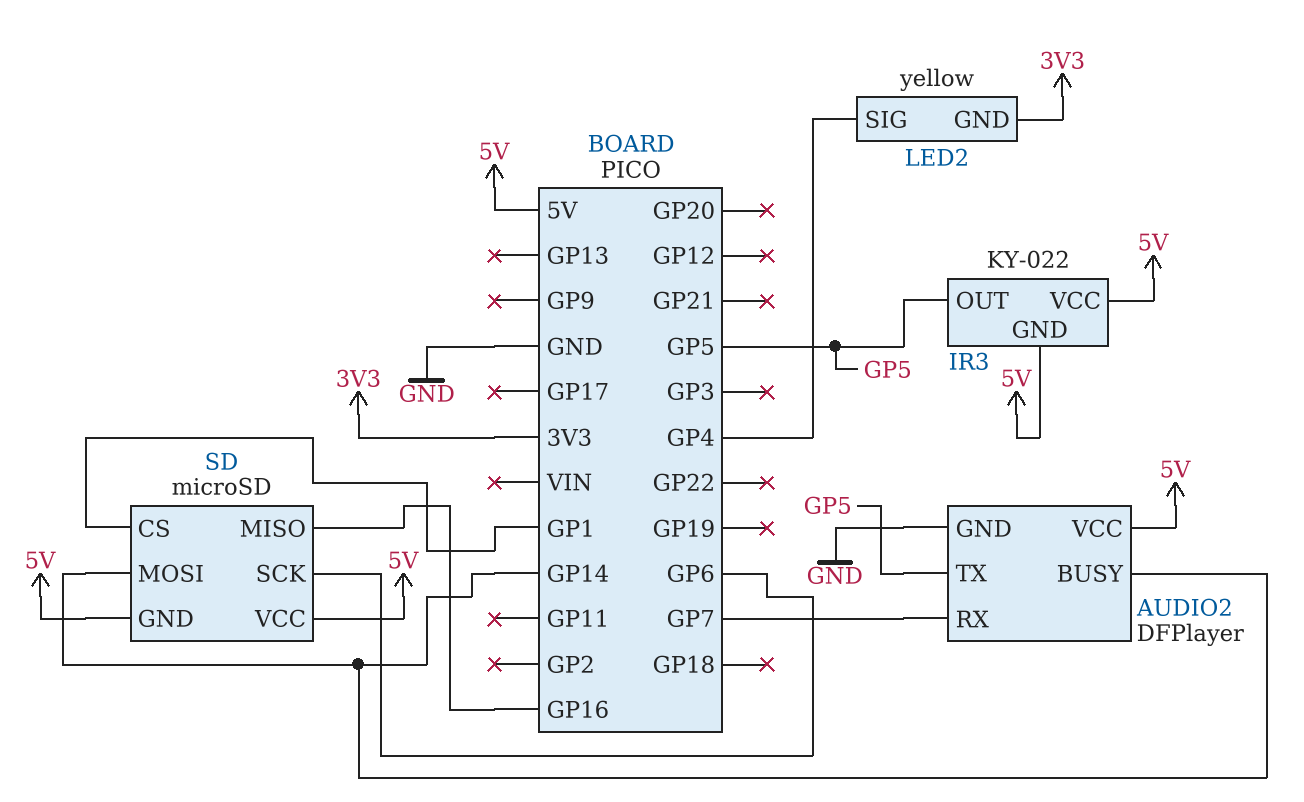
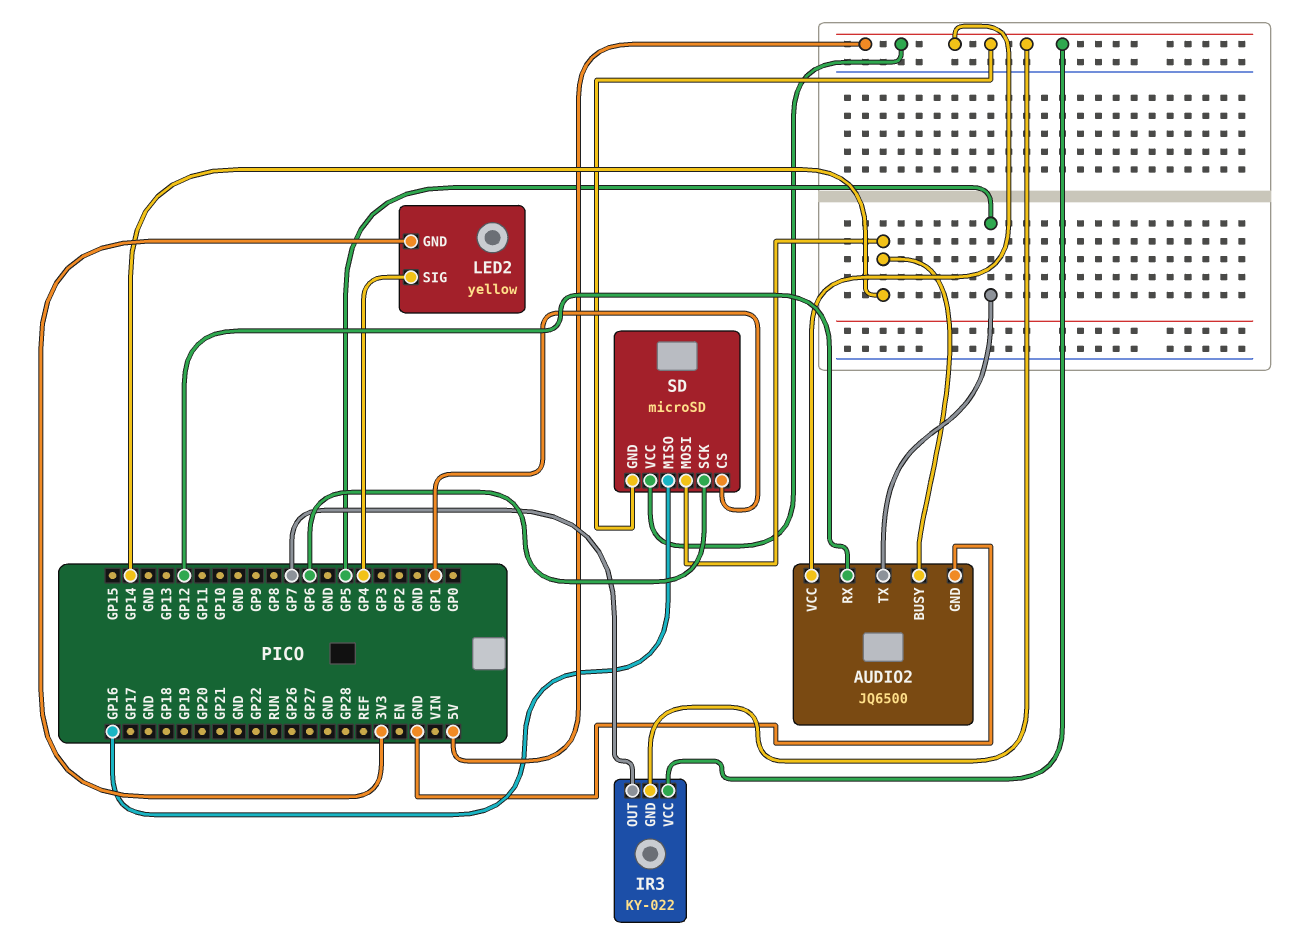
AUDIO2: DFPlayer -> JQ6500
AUDIO2 pin RX: GP7 -> GP12
IR3 pin OUT: GP5 -> GP7

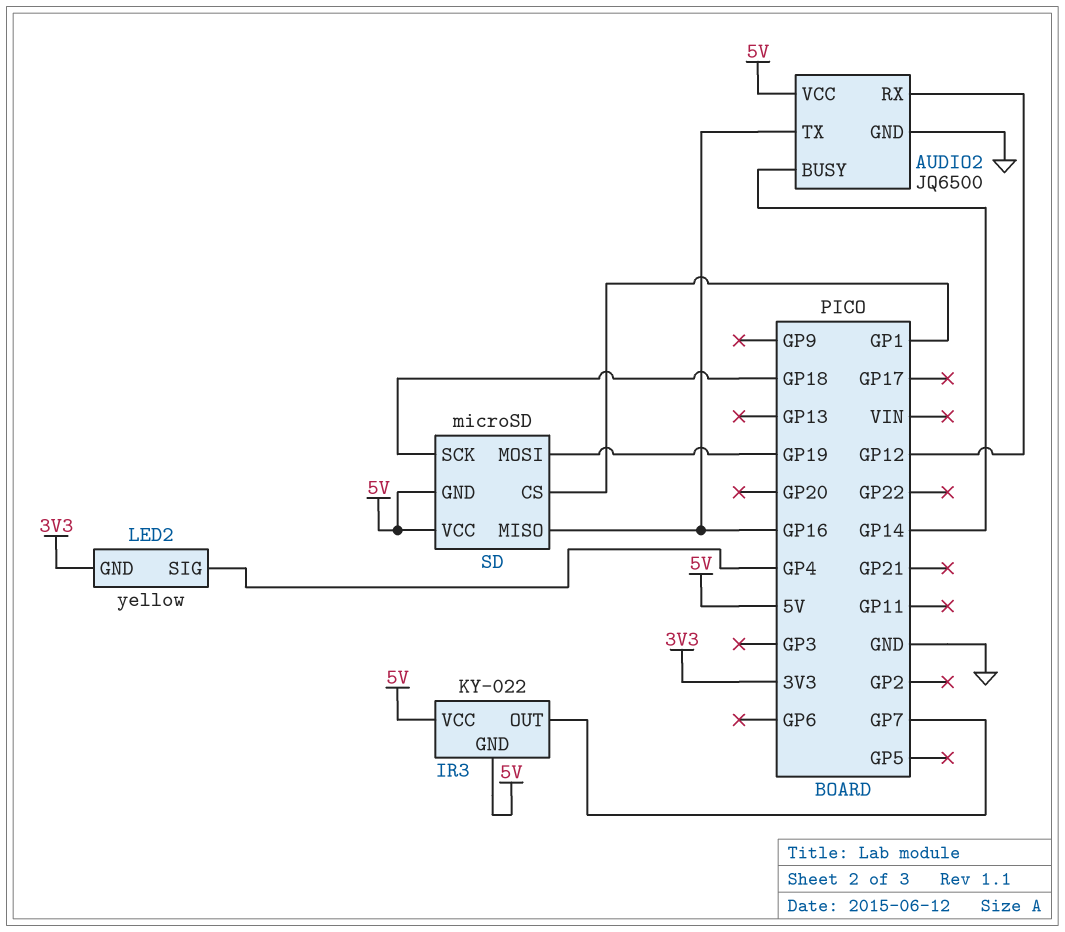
AUDIO2 pin TX: GP5 -> GP16
SD pin MOSI: GP14 -> GP19
SD pin SCK: GP6 -> GP18

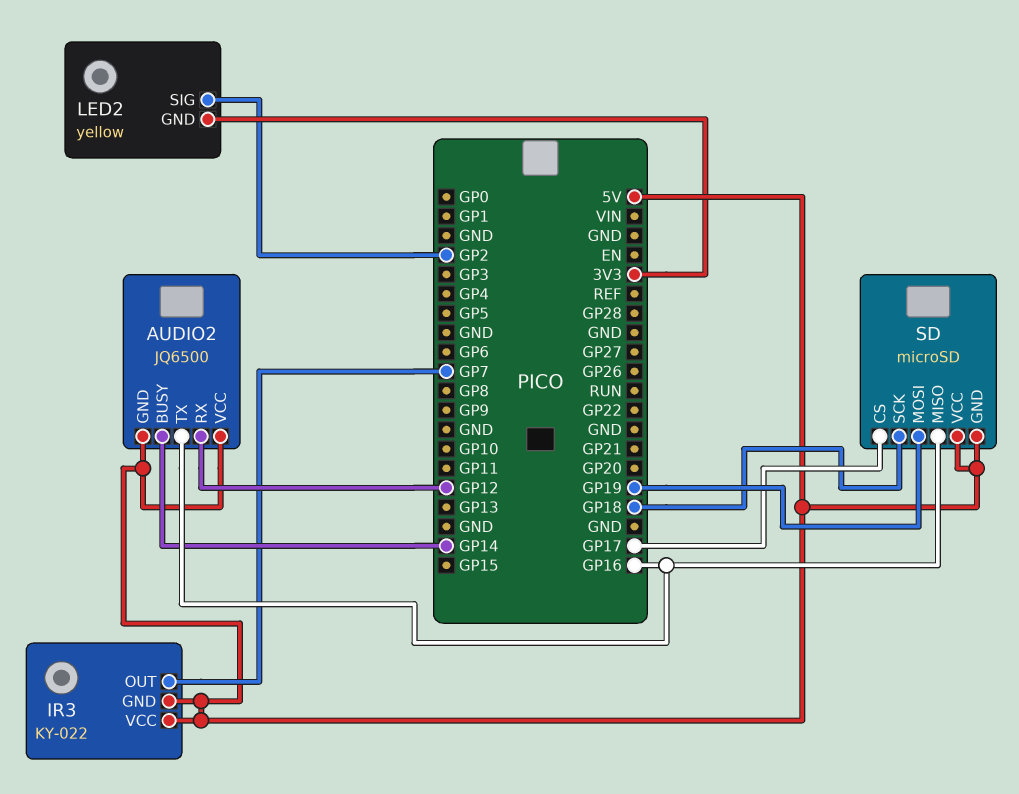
AUDIO2 pin GND: GND -> 5V
LED2 pin SIG: GP4 -> GP2
SD pin CS: GP1 -> GP17

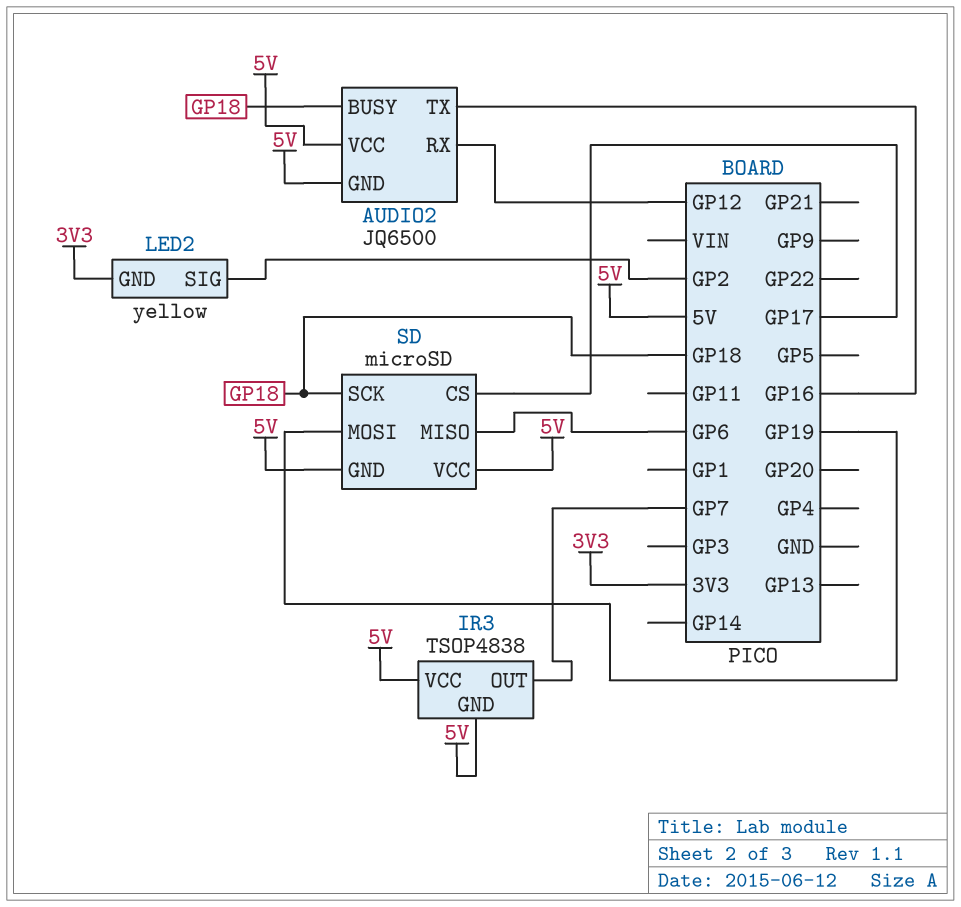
AUDIO2 pin BUSY: GP14 -> GP18
IR3: KY-022 -> TSOP4838
SD pin MISO: GP16 -> GP6

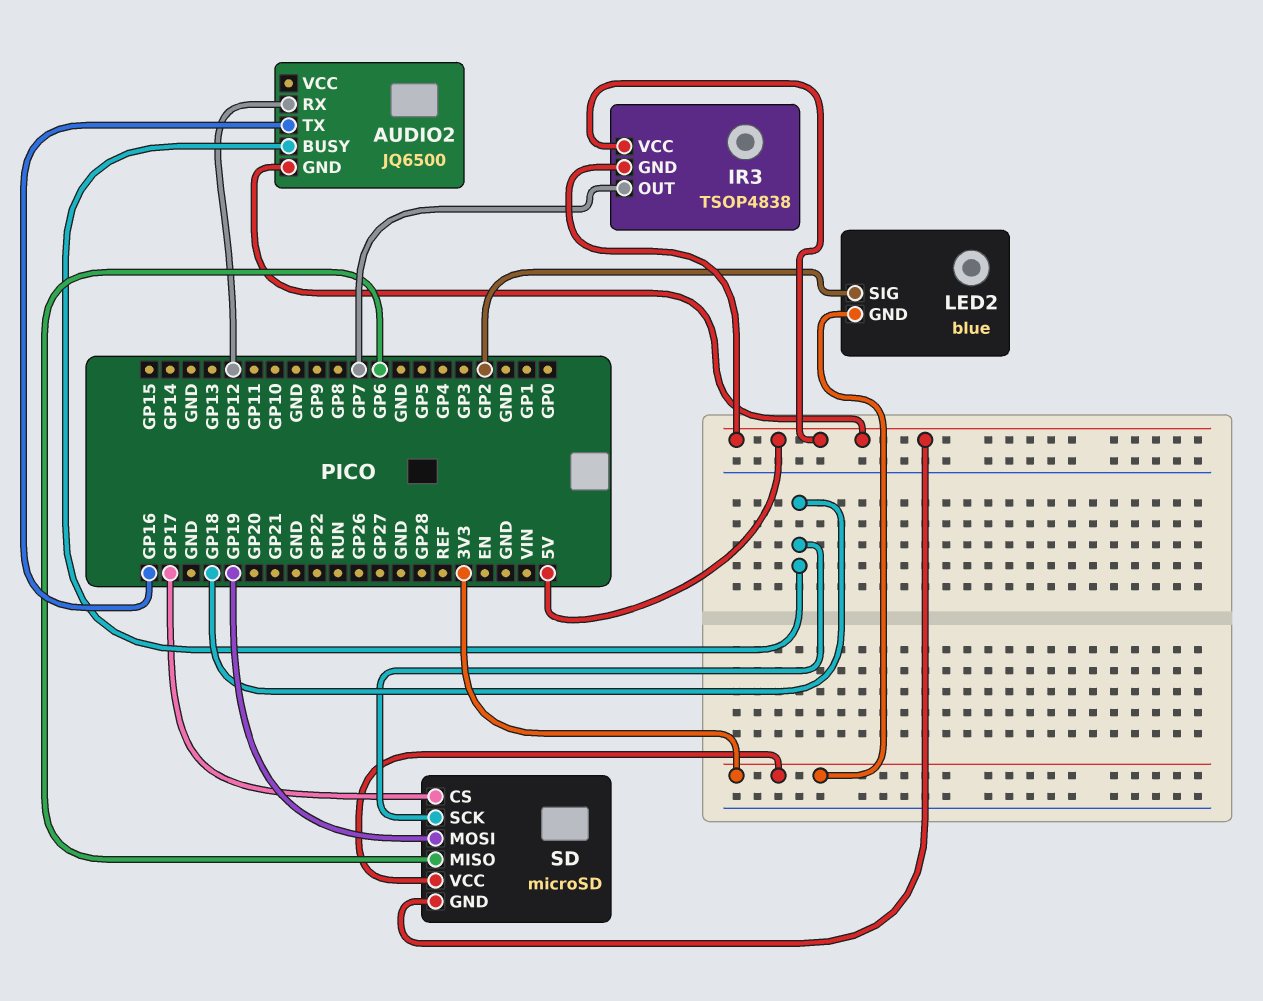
AUDIO2 pin VCC: 5V -> none
LED2: yellow -> blue
SD pin VCC: 5V -> 3V3

